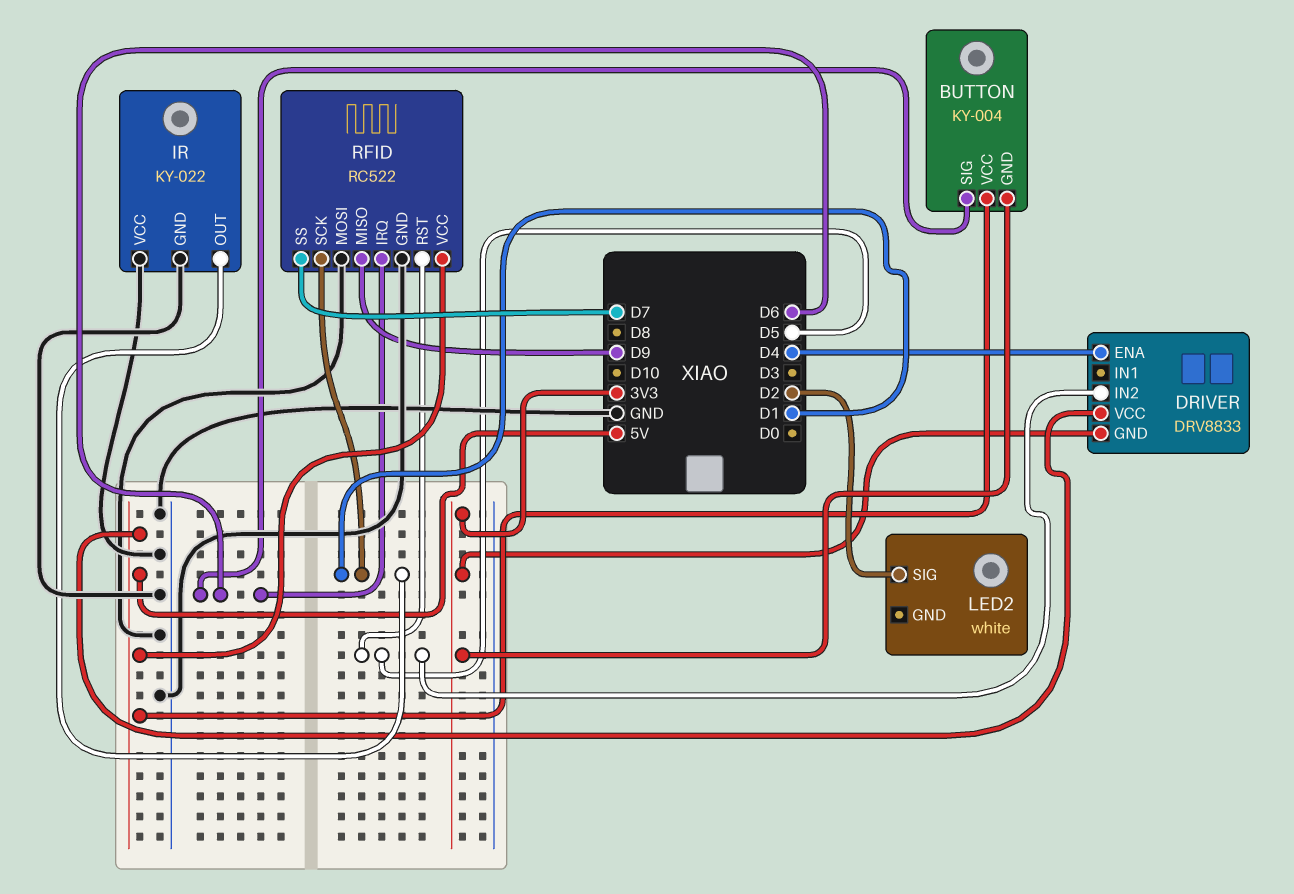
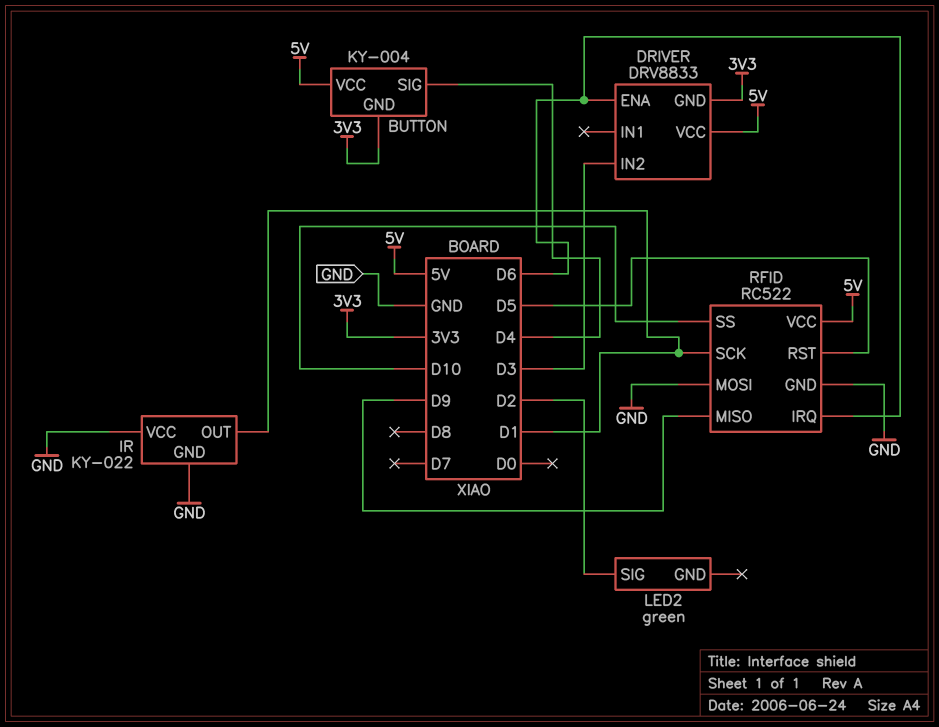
BUTTON pin SIG: D6 -> D4
DRIVER pin ENA: D4 -> D6
DRIVER pin IN2: D5 -> D3
LED2: white -> green
RFID pin SS: D7 -> D10

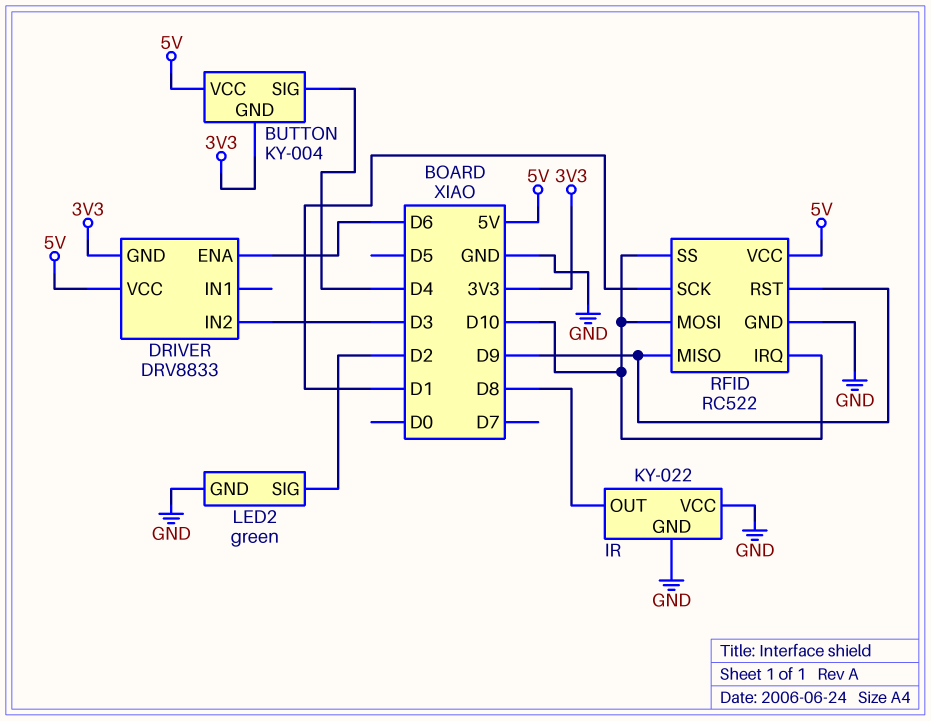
IR pin OUT: D1 -> D8
LED2 pin GND: none -> GND
RFID pin IRQ: D6 -> D10
RFID pin MOSI: GND -> D10
RFID pin RST: D5 -> D9

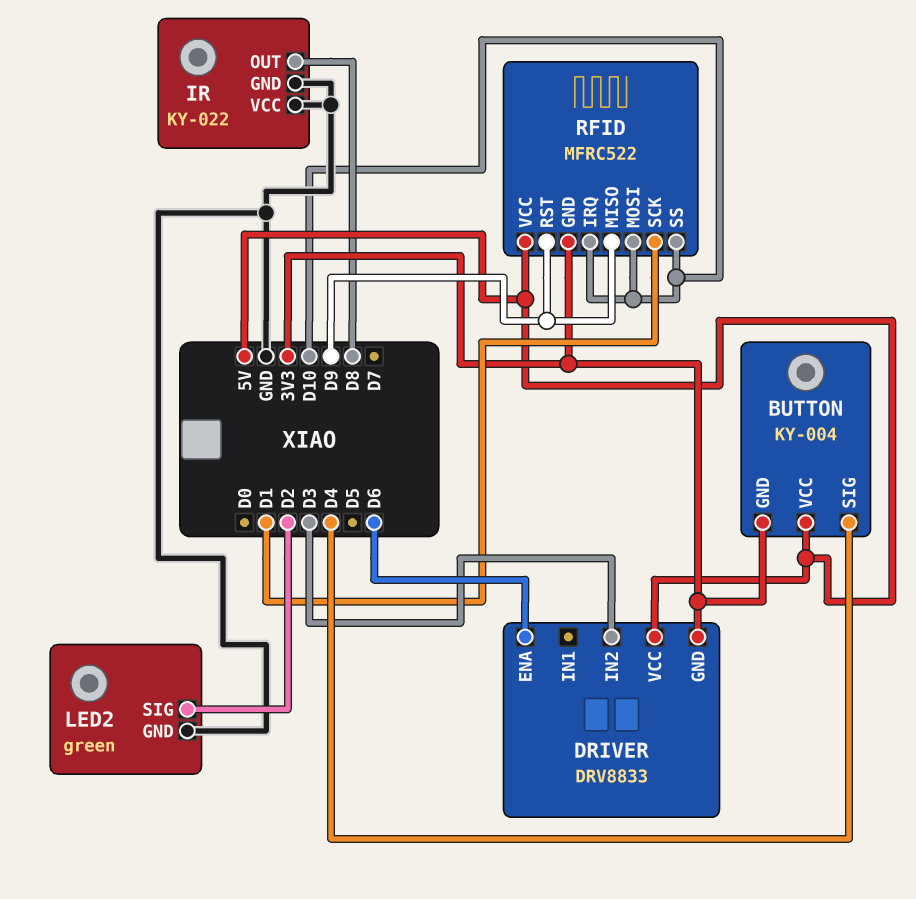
RFID: RC522 -> MFRC522
RFID pin GND: GND -> 3V3

